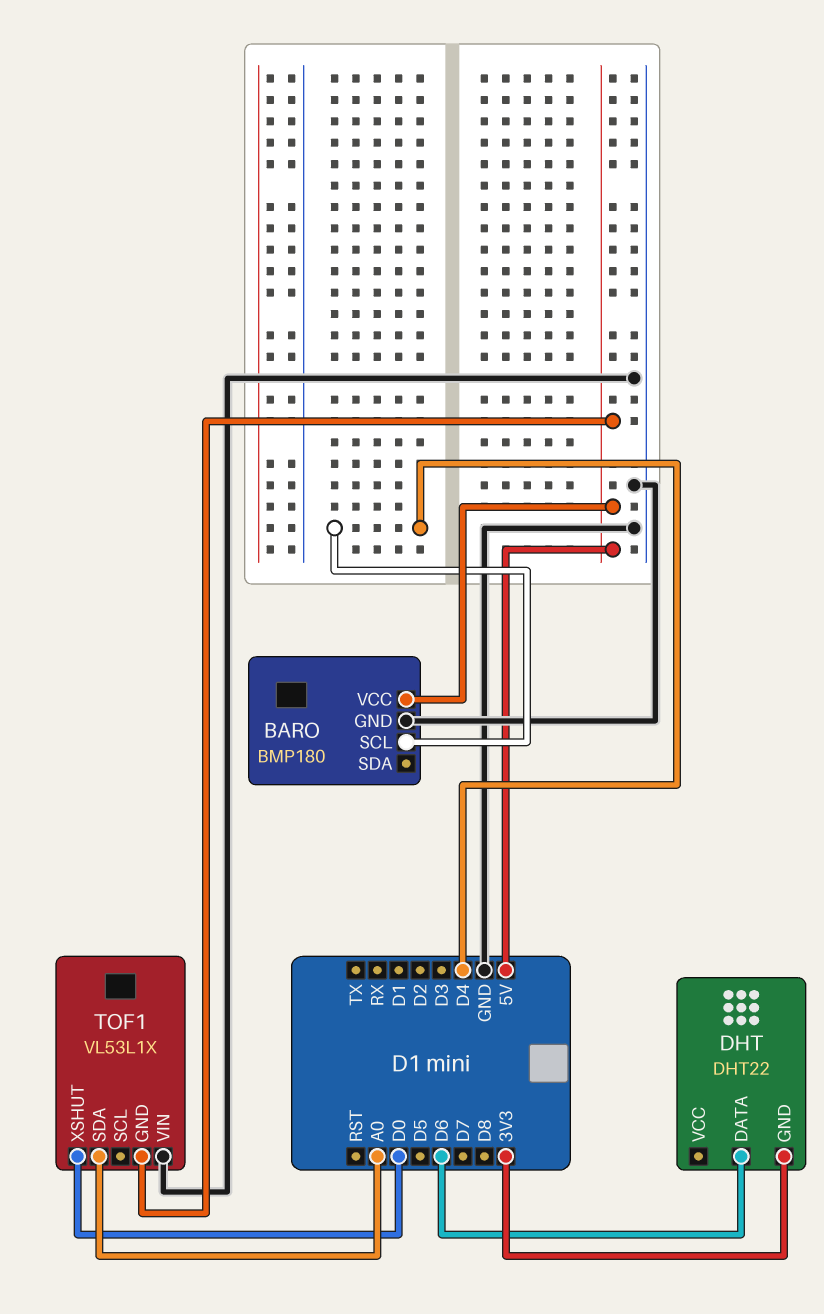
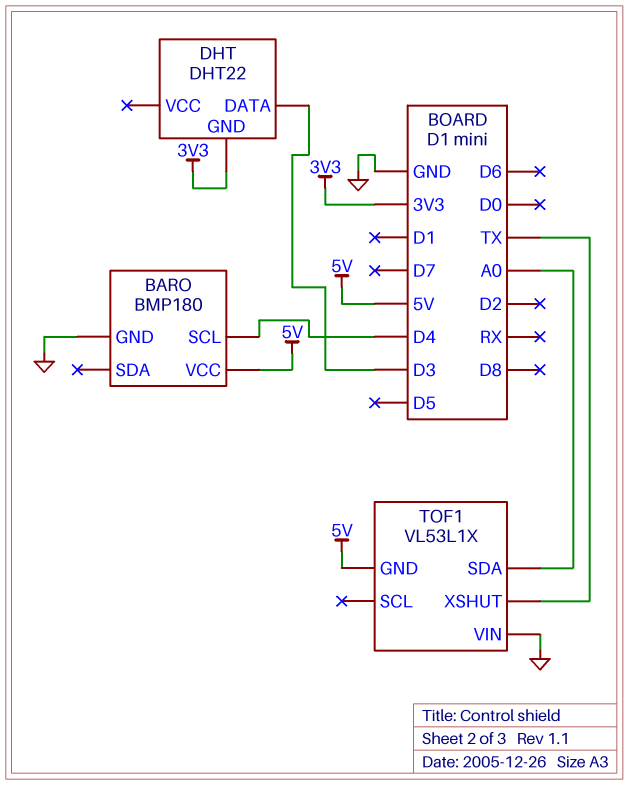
DHT pin DATA: D6 -> D3
TOF1 pin XSHUT: D0 -> TX

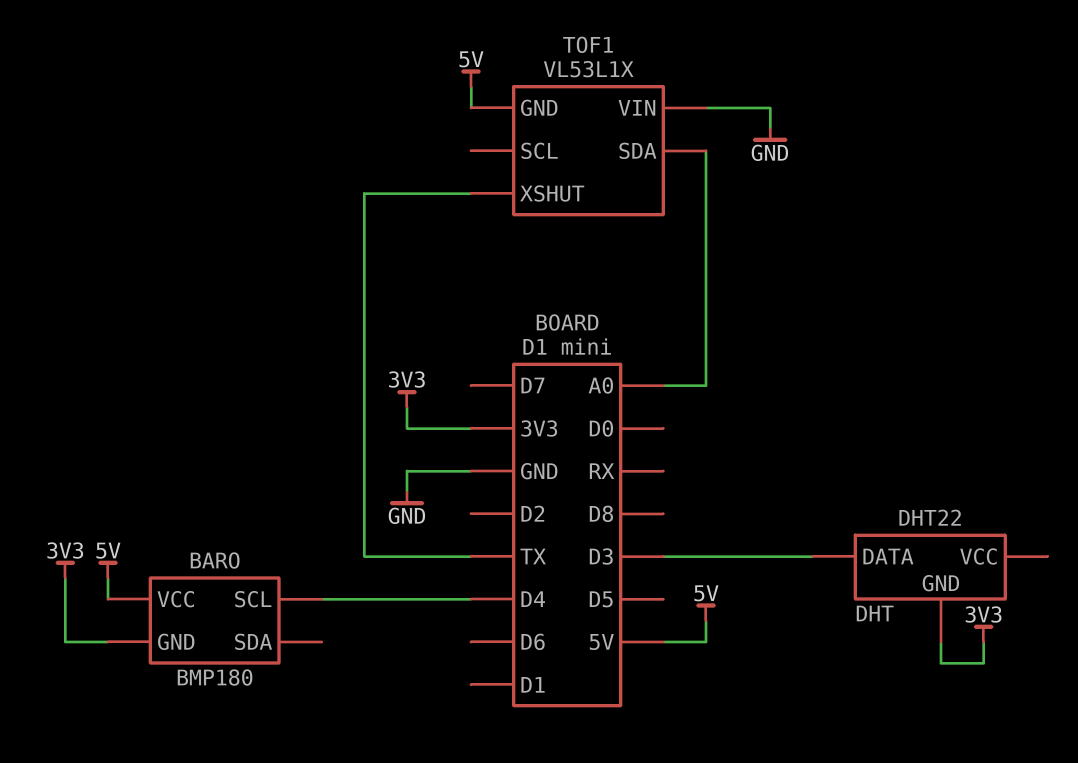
BARO pin GND: GND -> 3V3

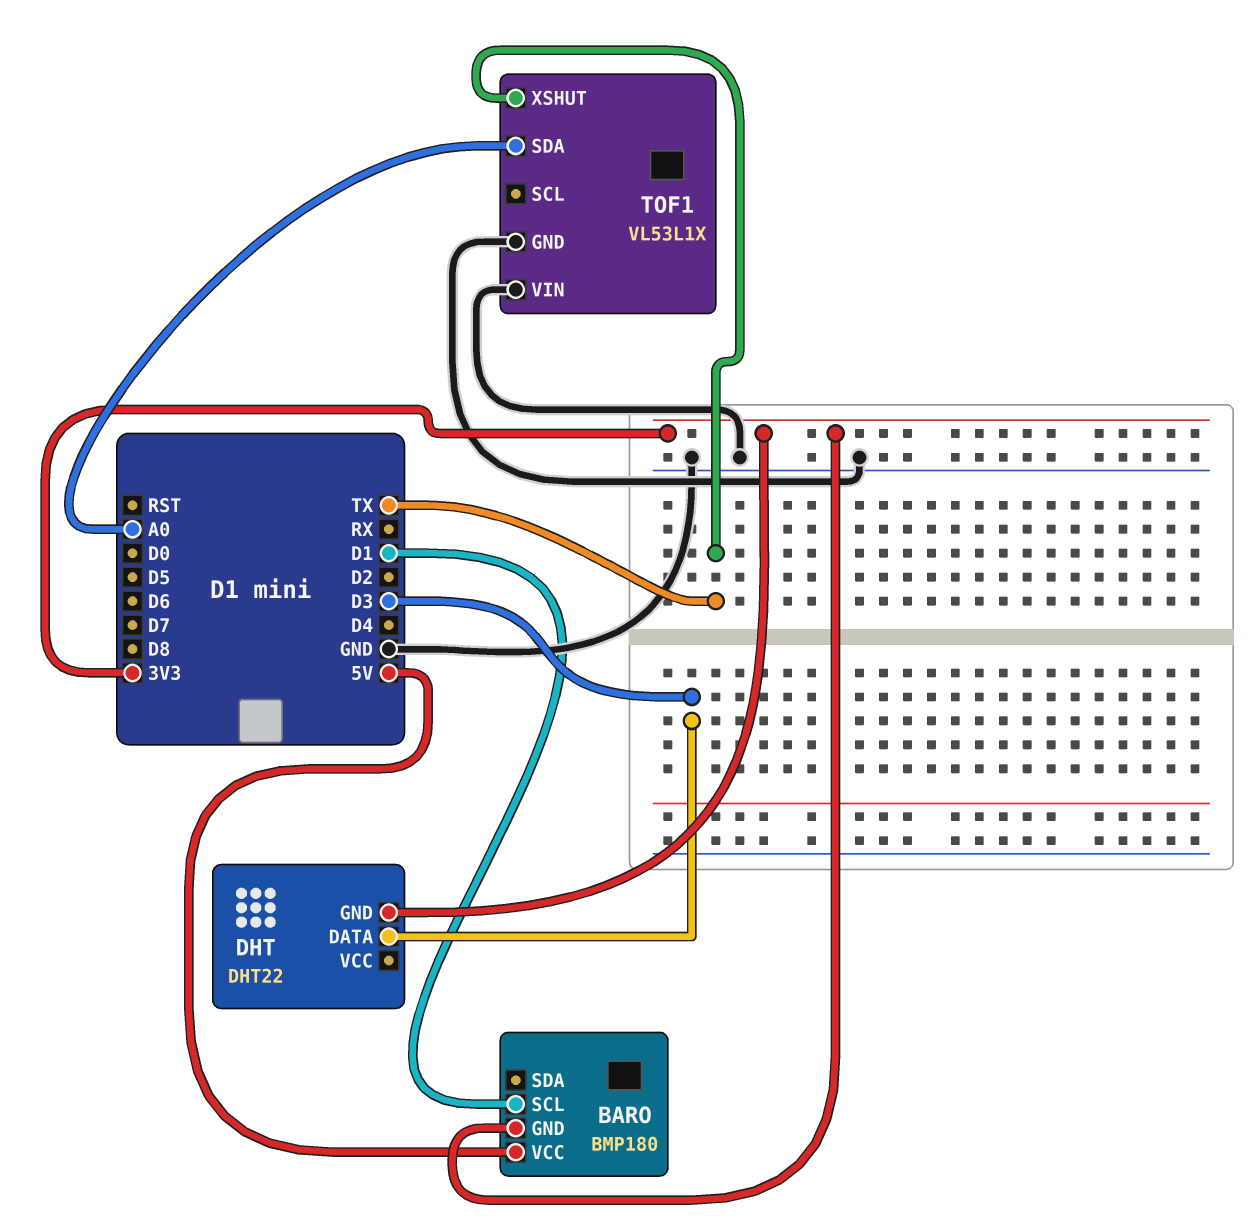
BARO pin SCL: D4 -> D1
TOF1 pin GND: 5V -> GND

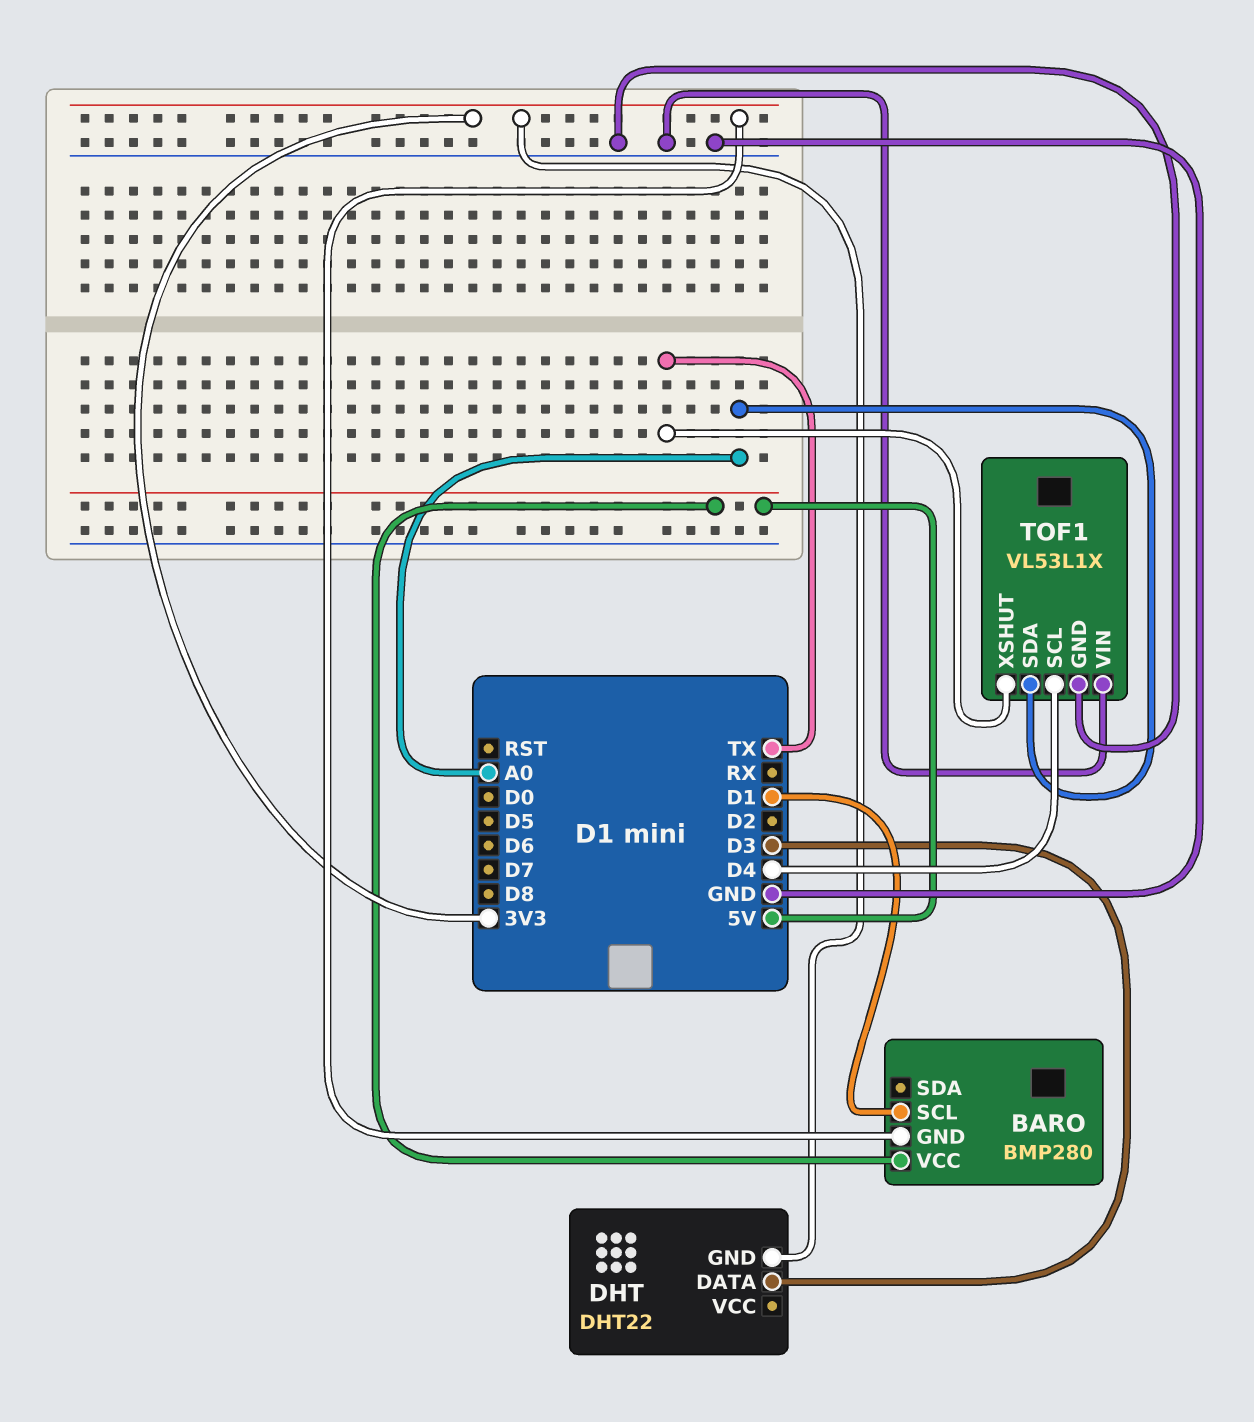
BARO: BMP180 -> BMP280
TOF1 pin SCL: none -> D4

